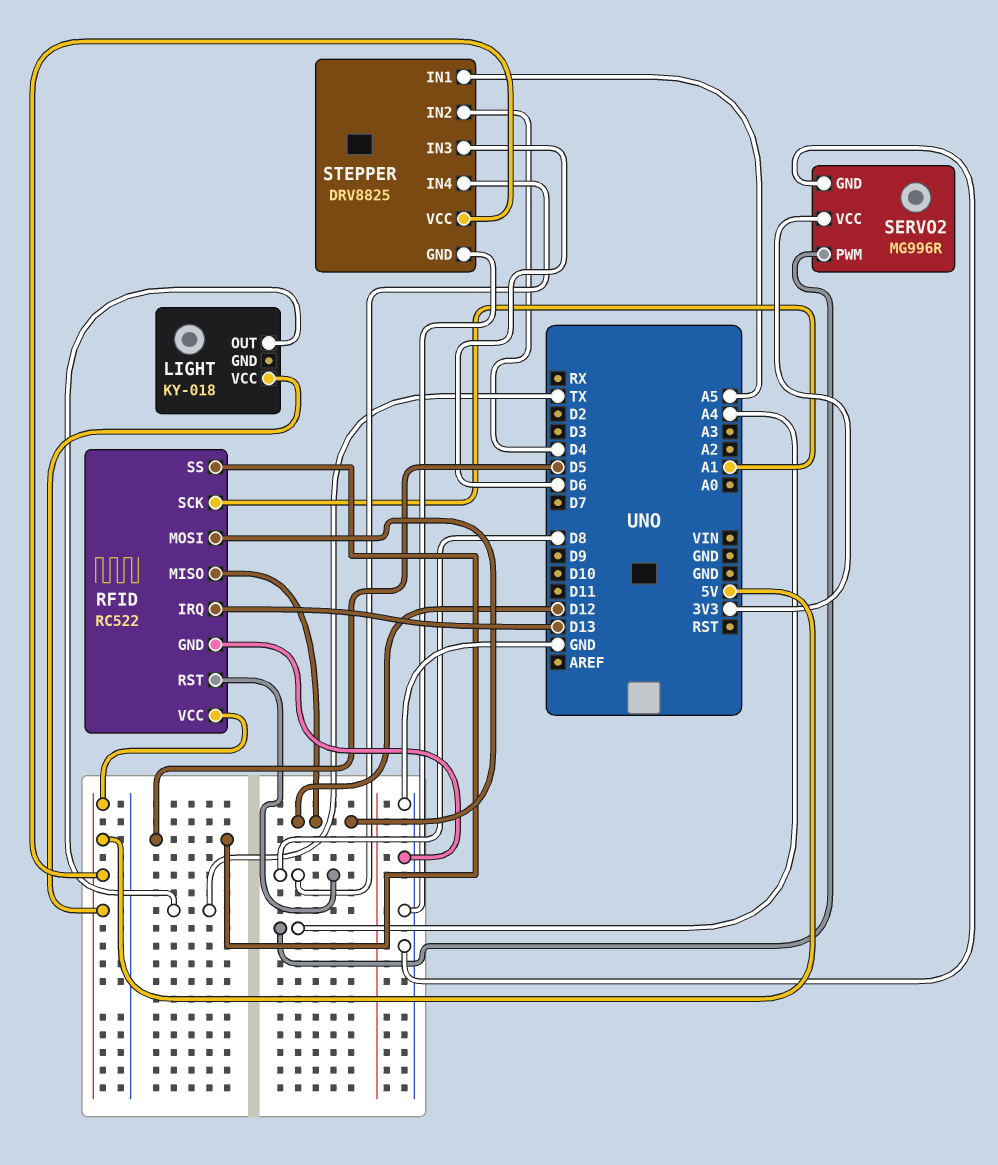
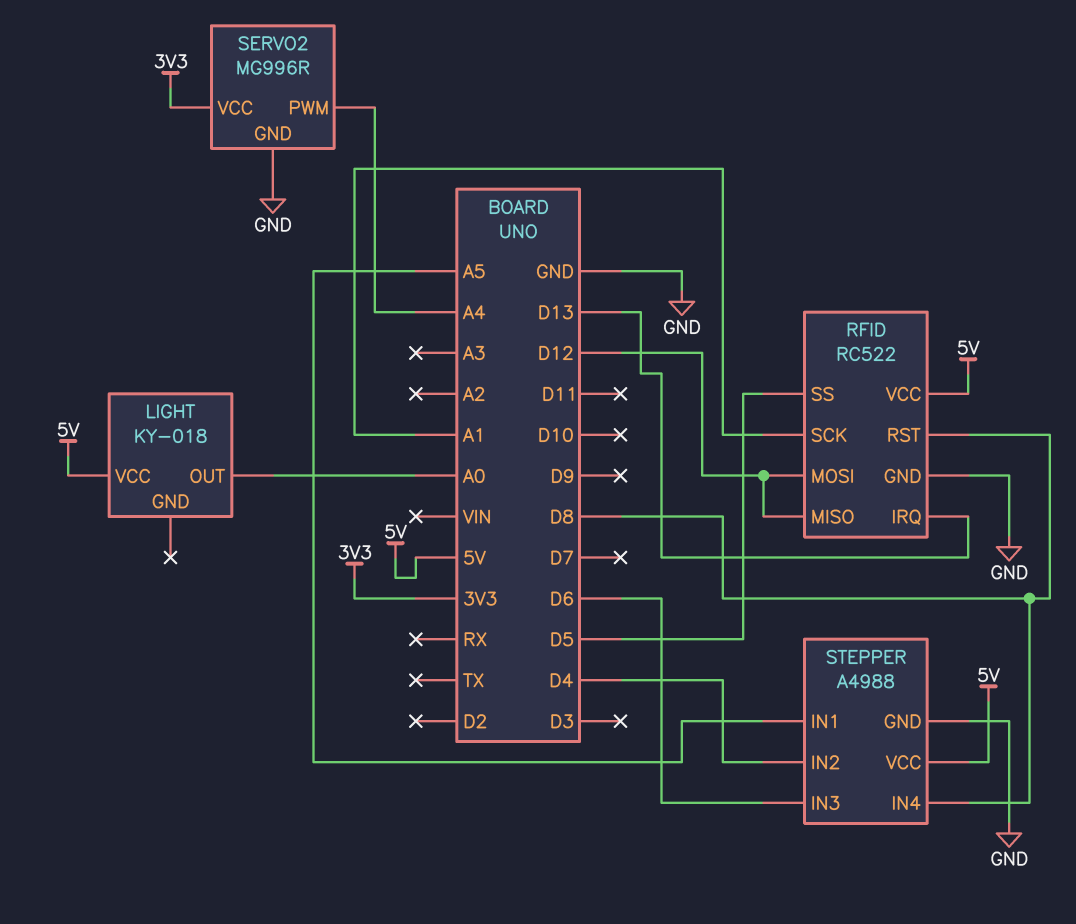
LIGHT pin OUT: TX -> A0
STEPPER: DRV8825 -> A4988

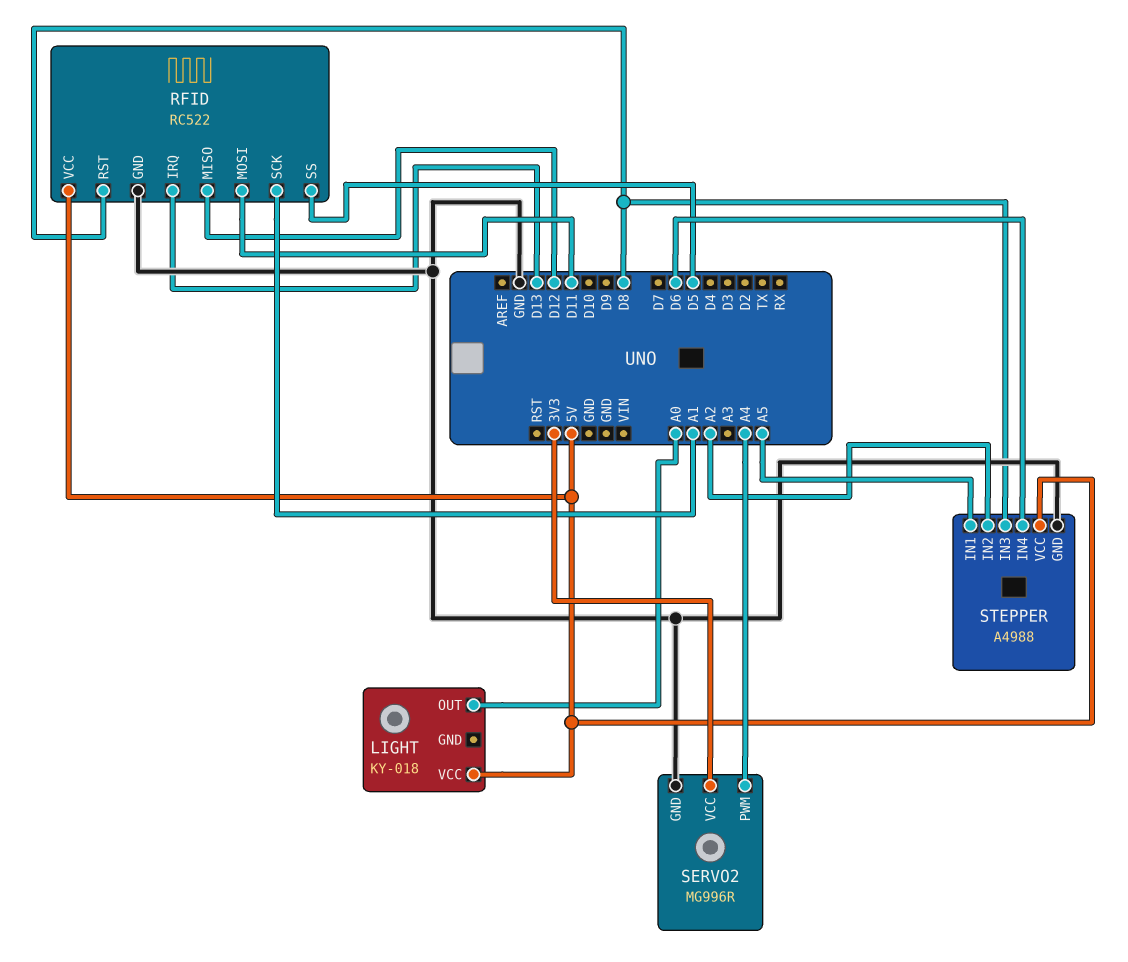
RFID pin MOSI: D12 -> D11
STEPPER pin IN2: D4 -> A2
STEPPER pin IN3: D6 -> D8
STEPPER pin IN4: D8 -> D6

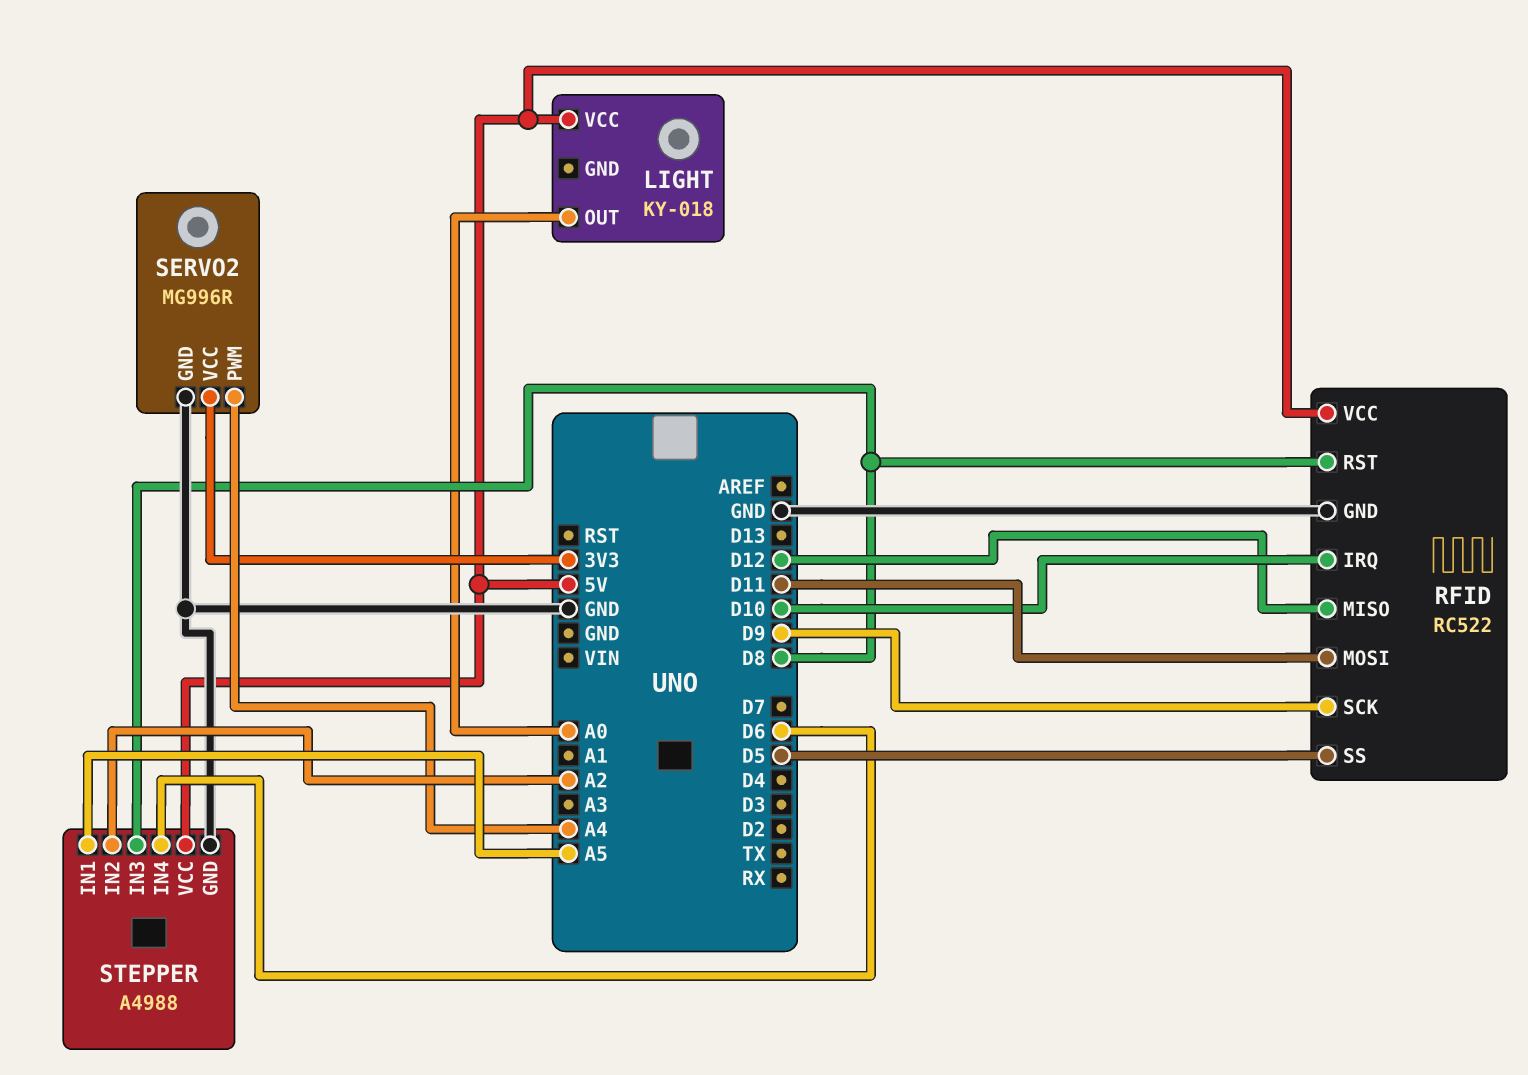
RFID pin IRQ: D13 -> D10
RFID pin SCK: A1 -> D9

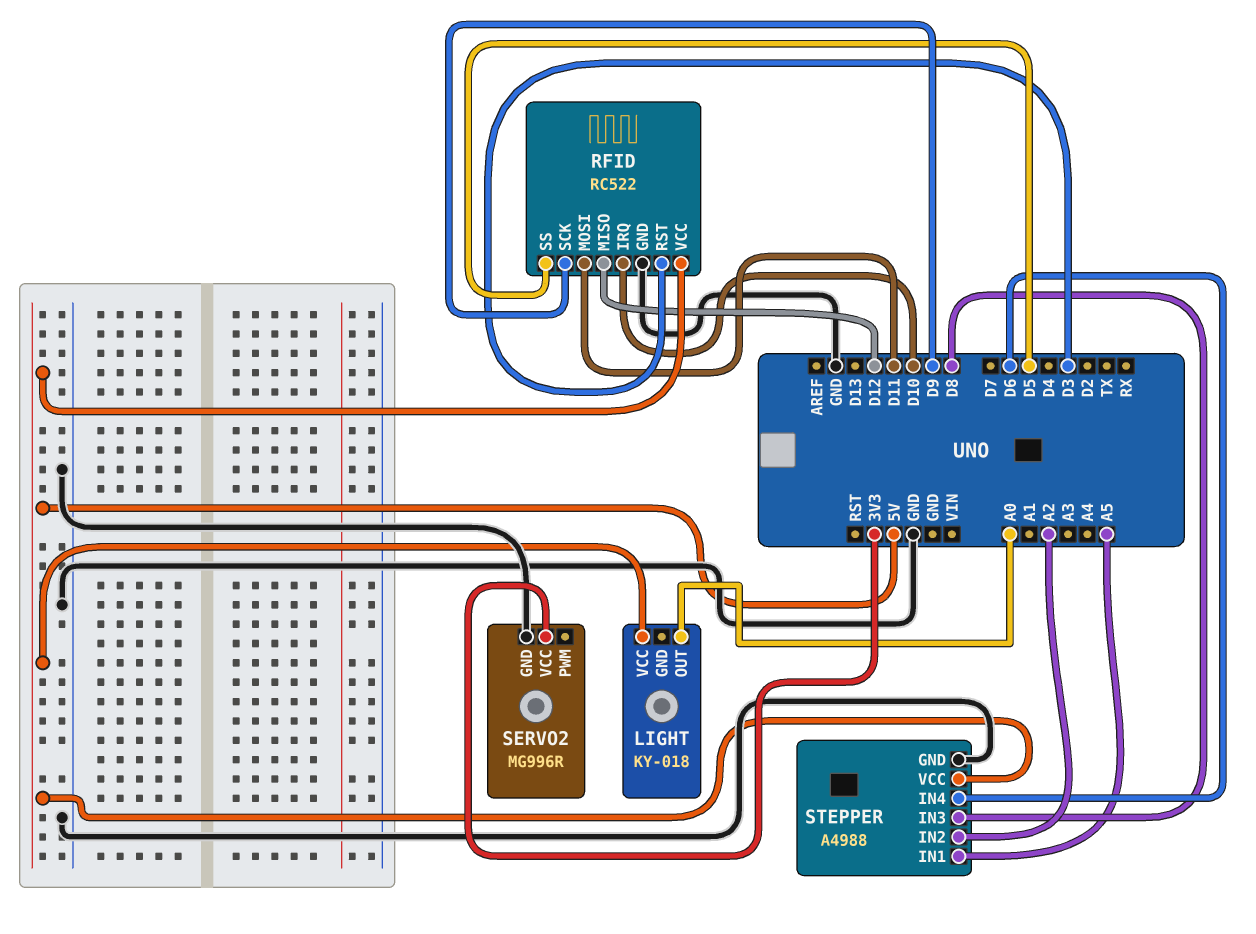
RFID pin RST: D8 -> D3
SERVO2 pin PWM: A4 -> none

